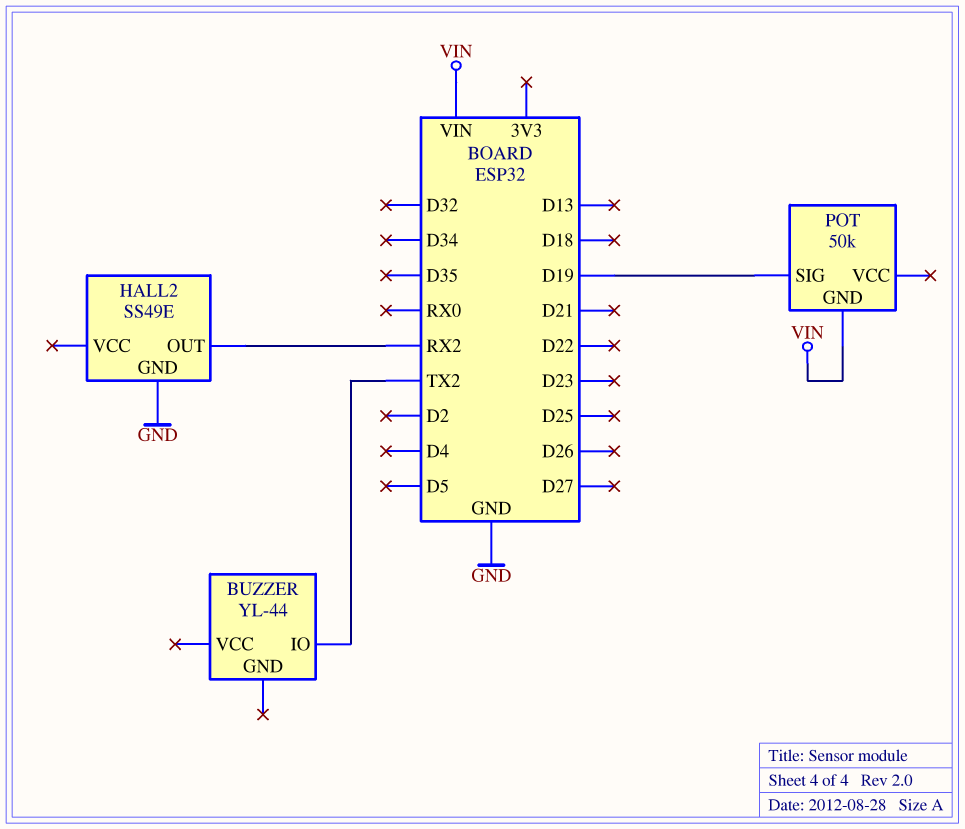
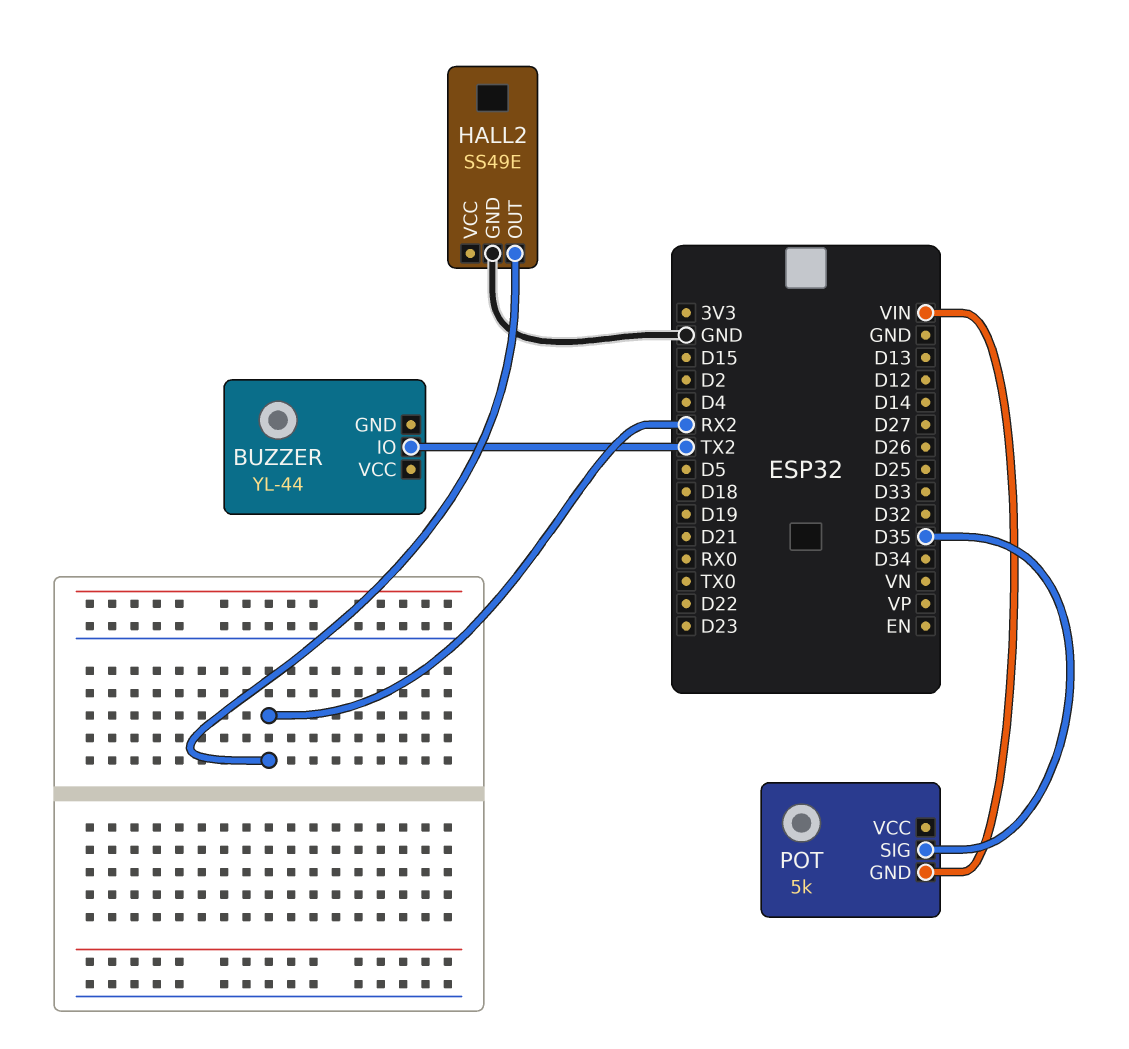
POT: 50k -> 5k
POT pin SIG: D19 -> D35

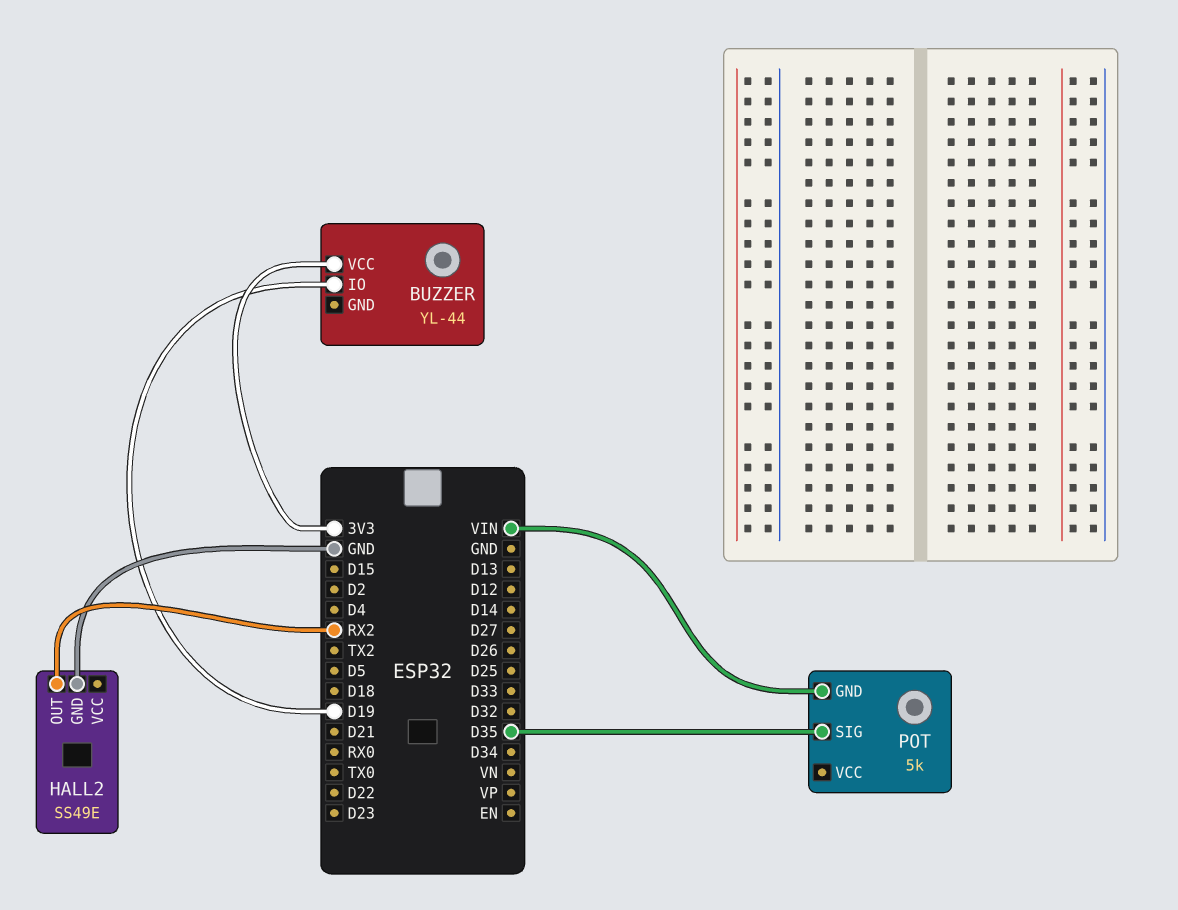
BUZZER pin IO: TX2 -> D19
BUZZER pin VCC: none -> 3V3

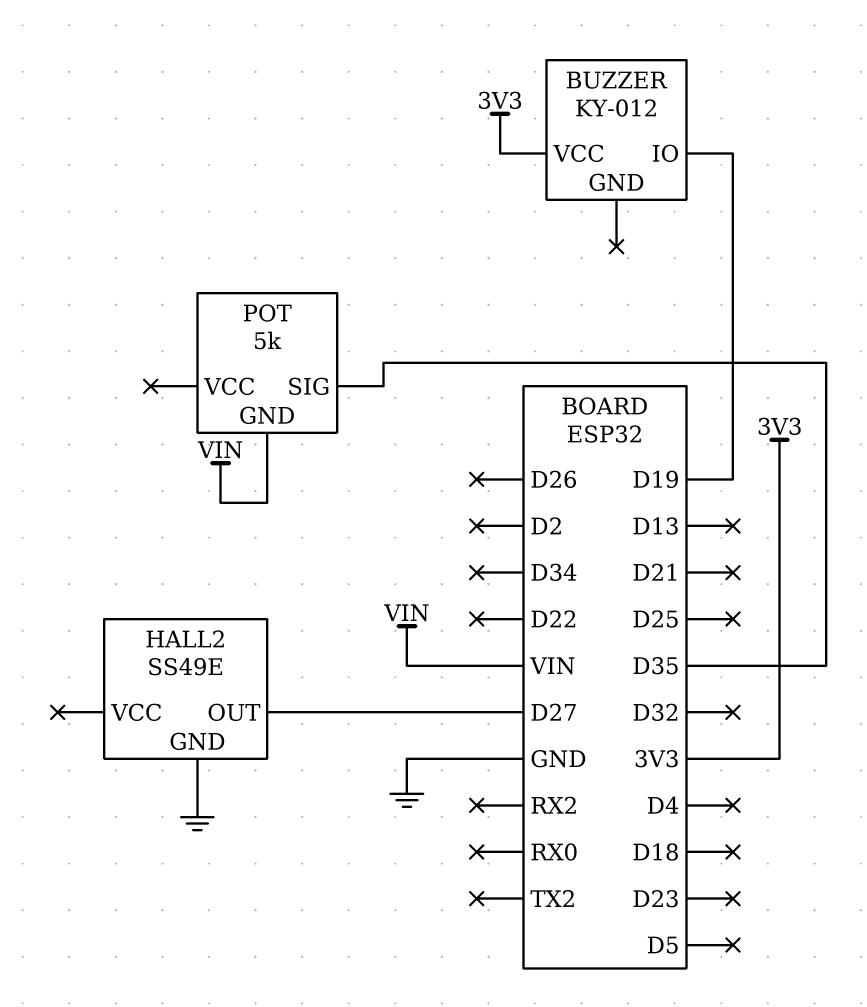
BUZZER: YL-44 -> KY-012
HALL2 pin OUT: RX2 -> D27

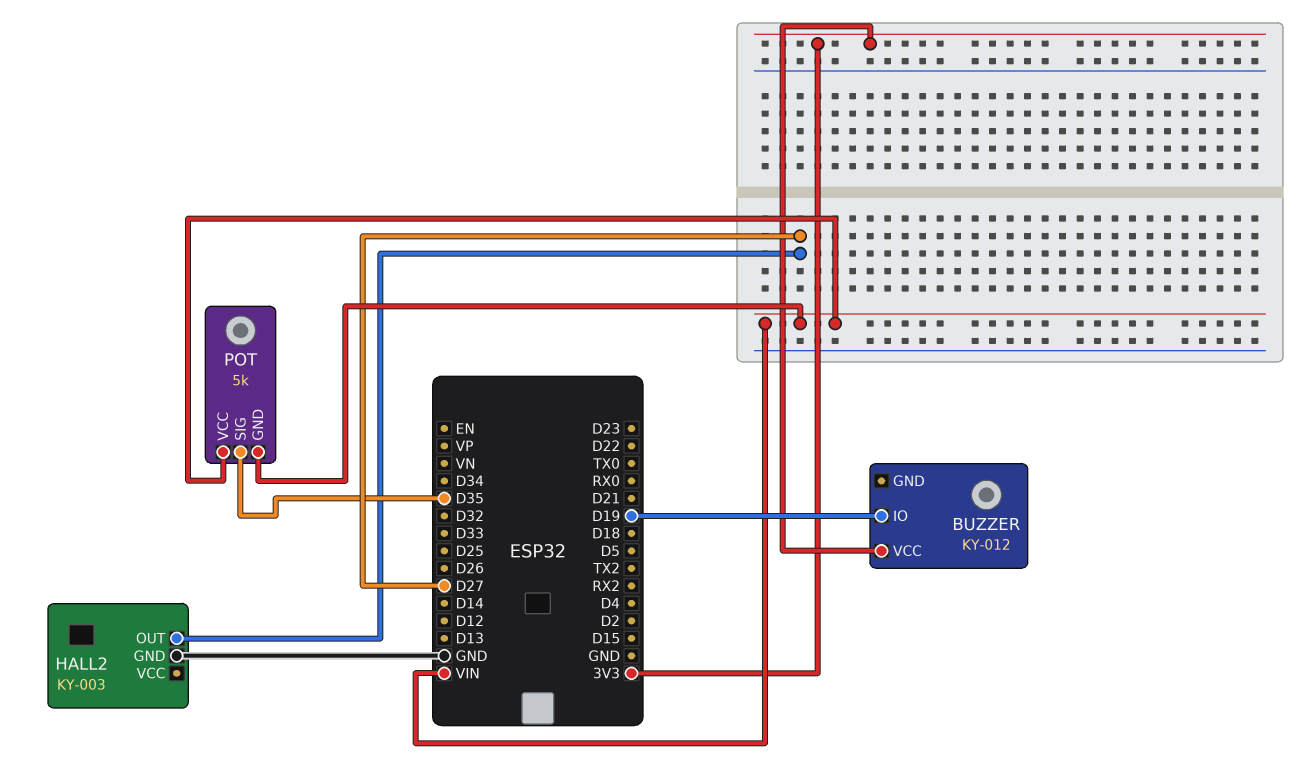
HALL2: SS49E -> KY-003
POT pin VCC: none -> VIN

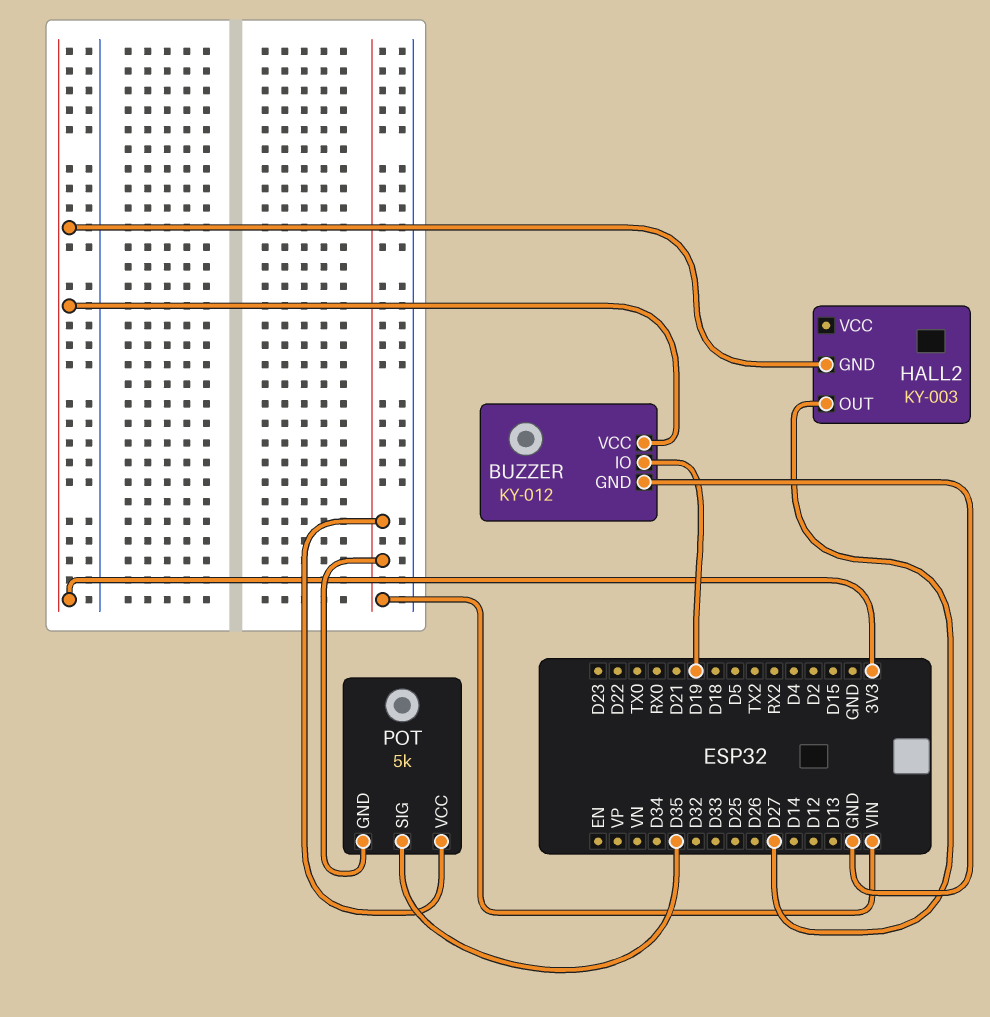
BUZZER pin GND: none -> GND
HALL2 pin GND: GND -> 3V3

